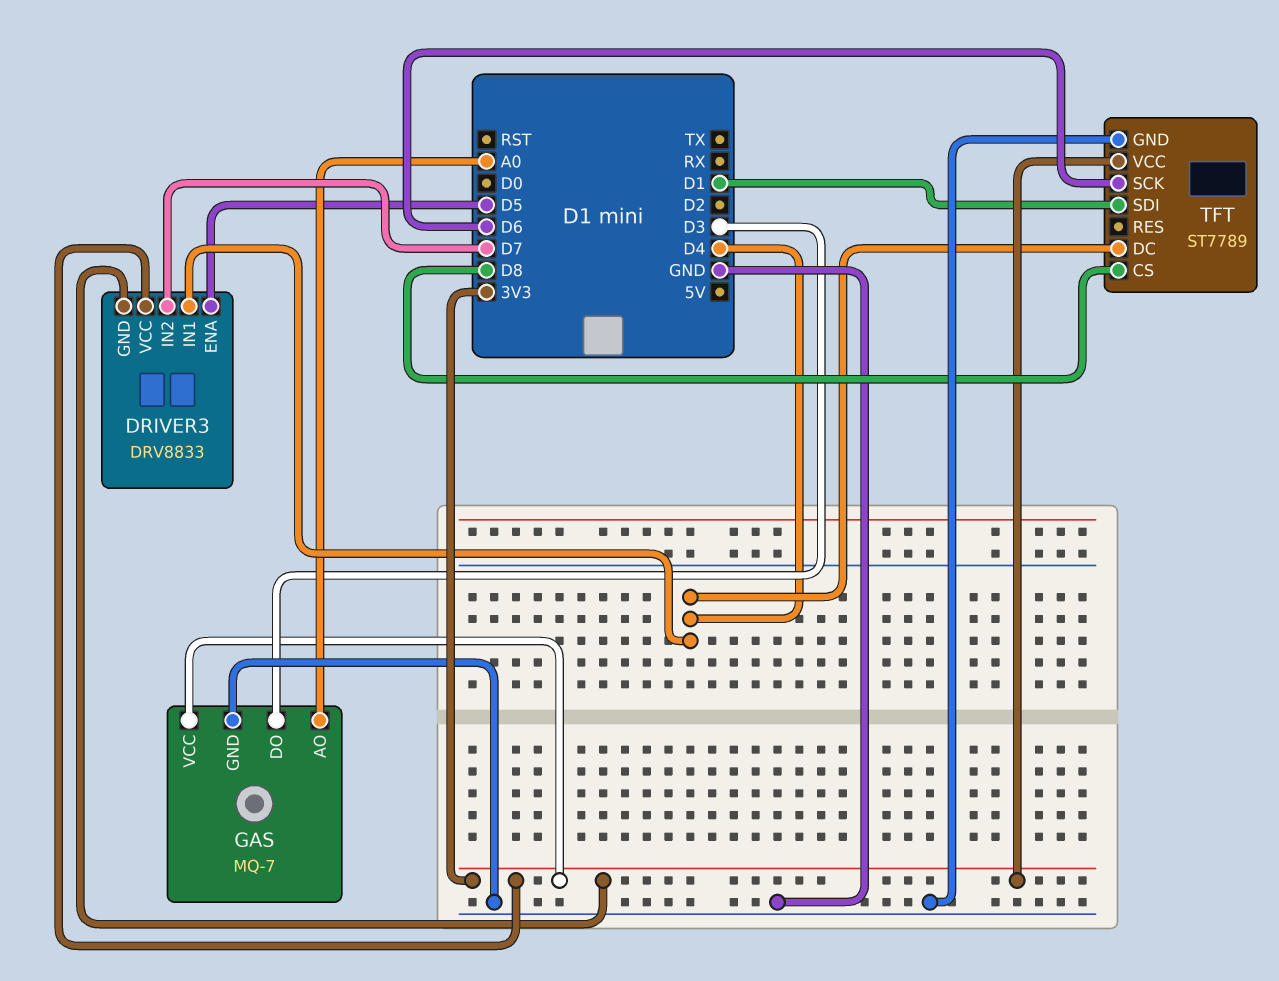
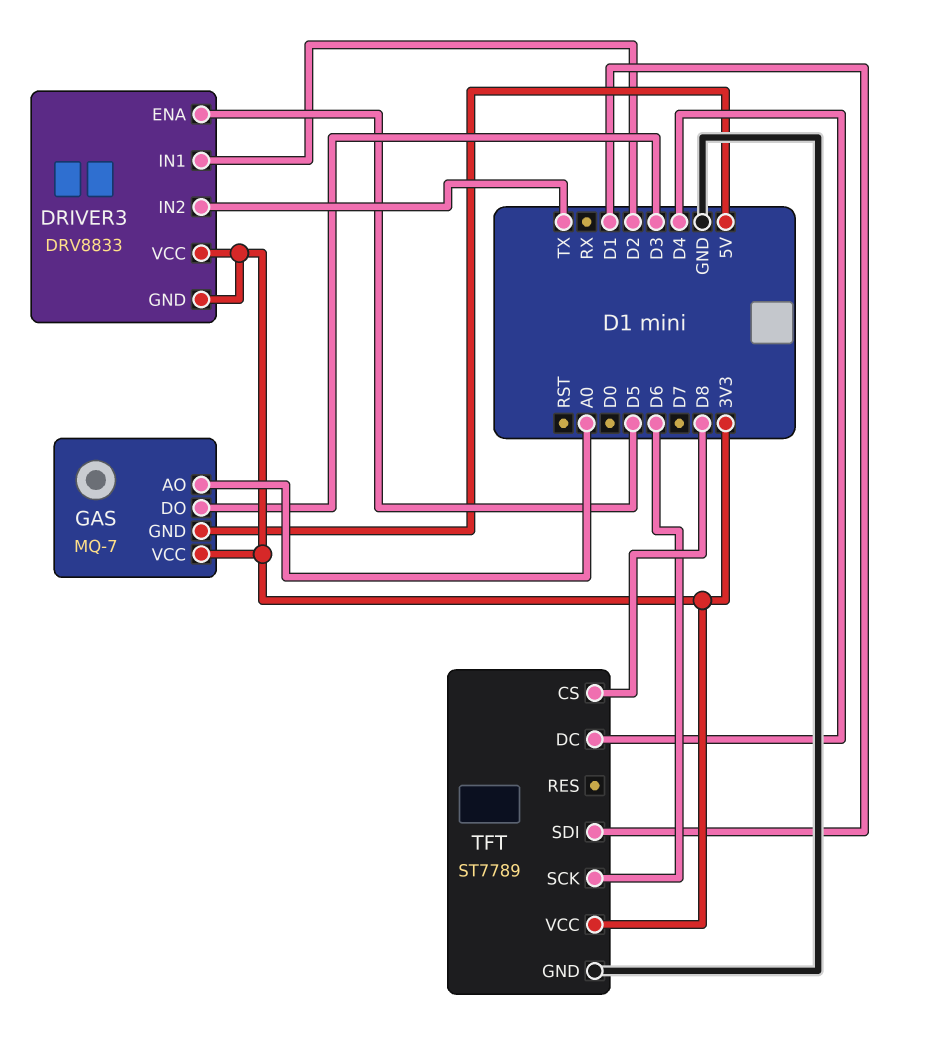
DRIVER3 pin IN1: D4 -> D2
DRIVER3 pin IN2: D7 -> TX
GAS pin GND: GND -> 5V

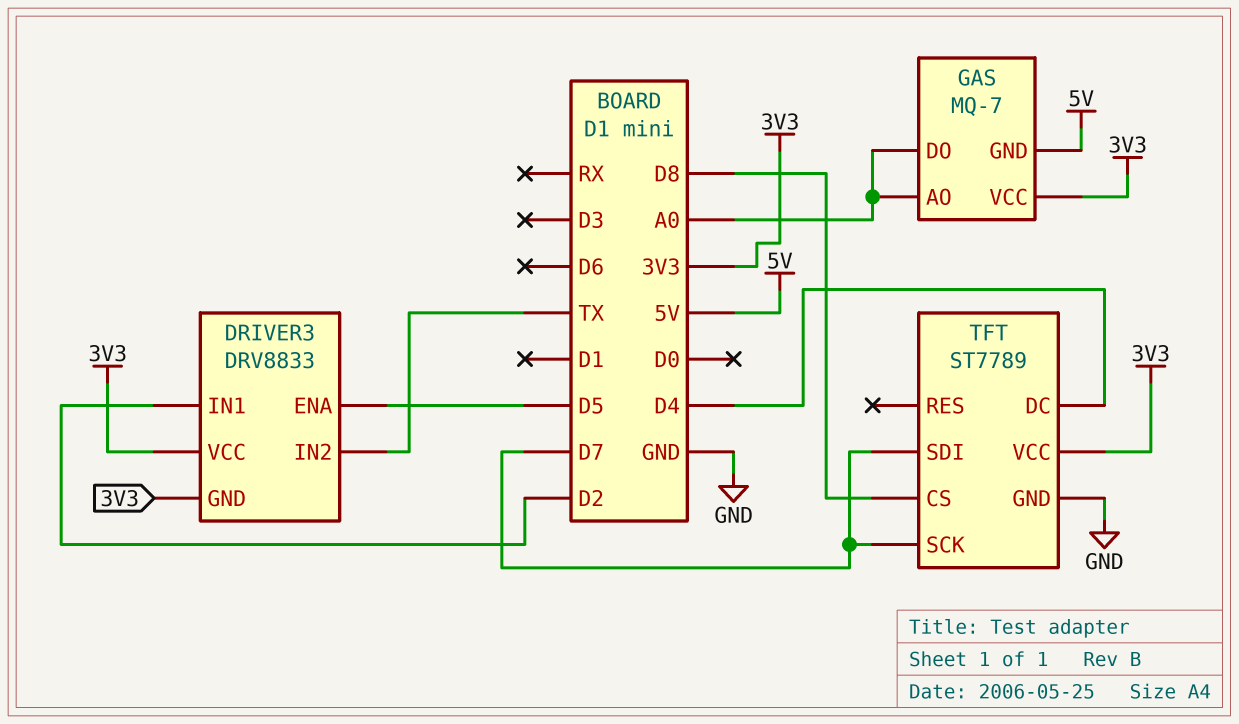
GAS pin DO: D3 -> A0
TFT pin SCK: D6 -> D7
TFT pin SDI: D1 -> D7

